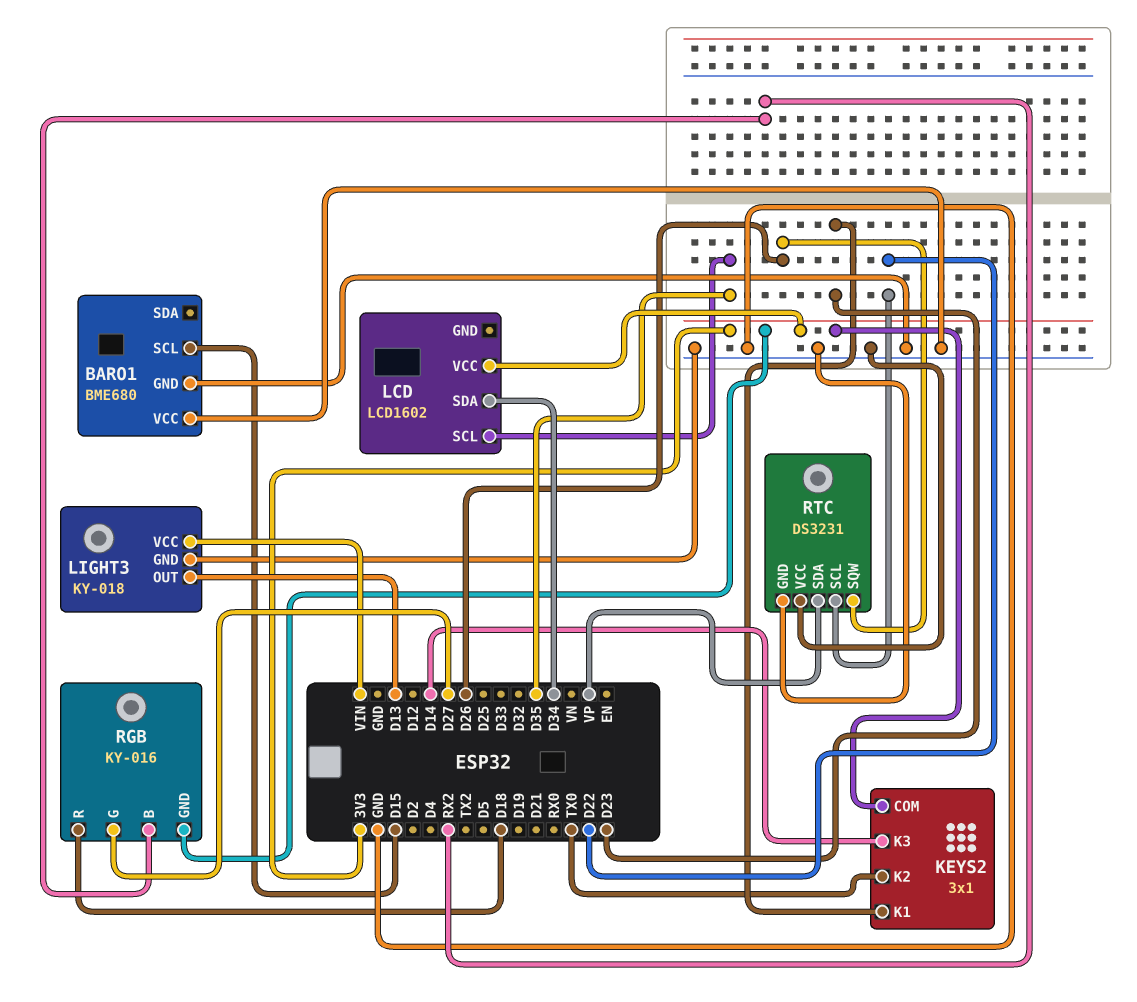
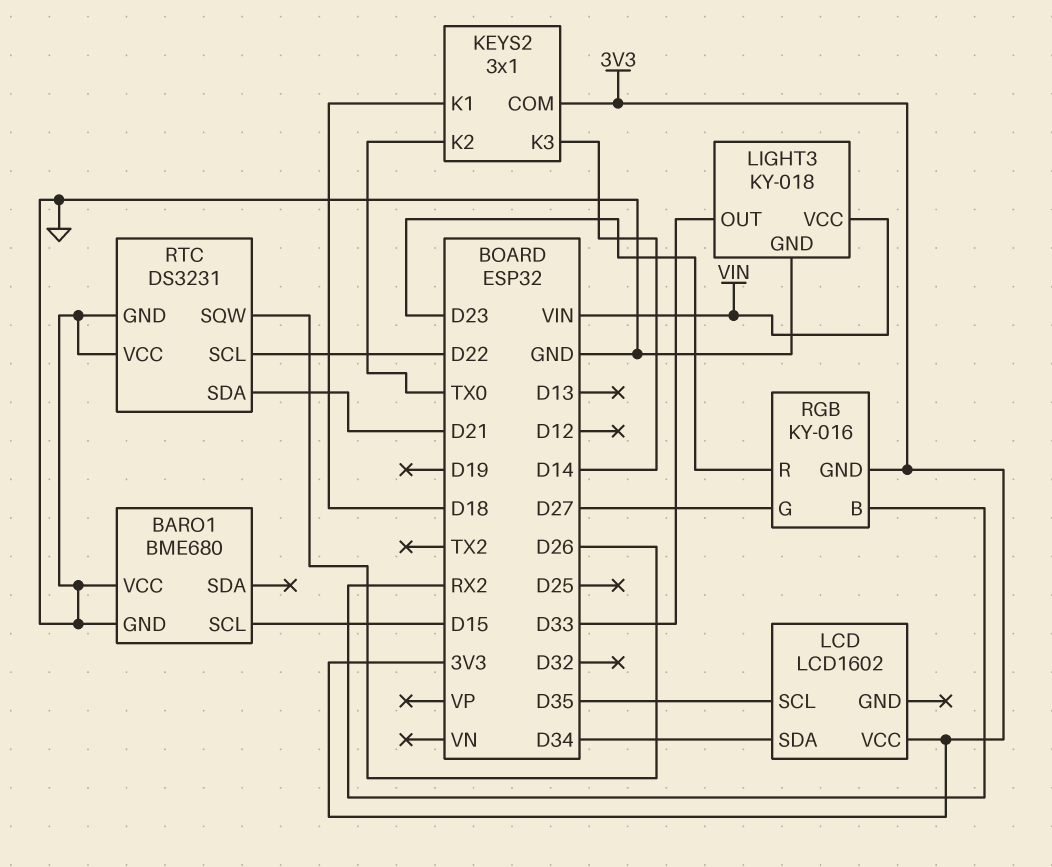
KEYS2 pin K1: D23 -> D18
LIGHT3 pin OUT: D13 -> D33
RGB pin R: D18 -> D23
RTC pin SDA: VP -> D21

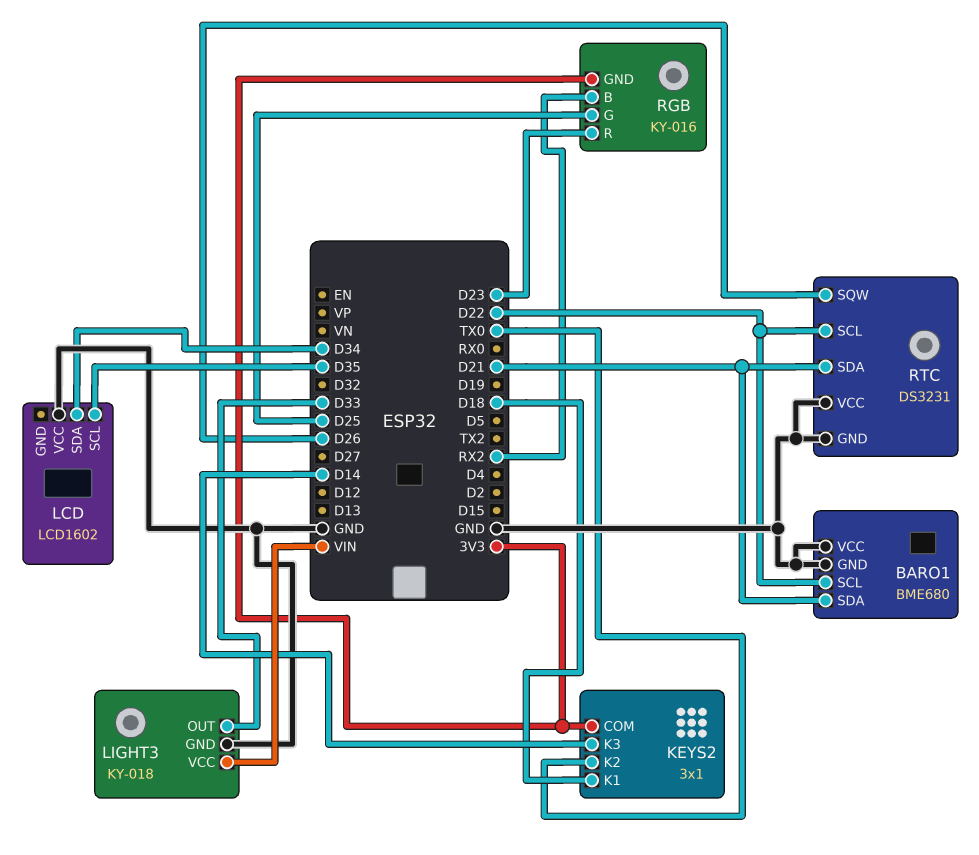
BARO1 pin SCL: D15 -> D22
BARO1 pin SDA: none -> D21
LCD pin VCC: 3V3 -> GND
RGB pin G: D27 -> D25

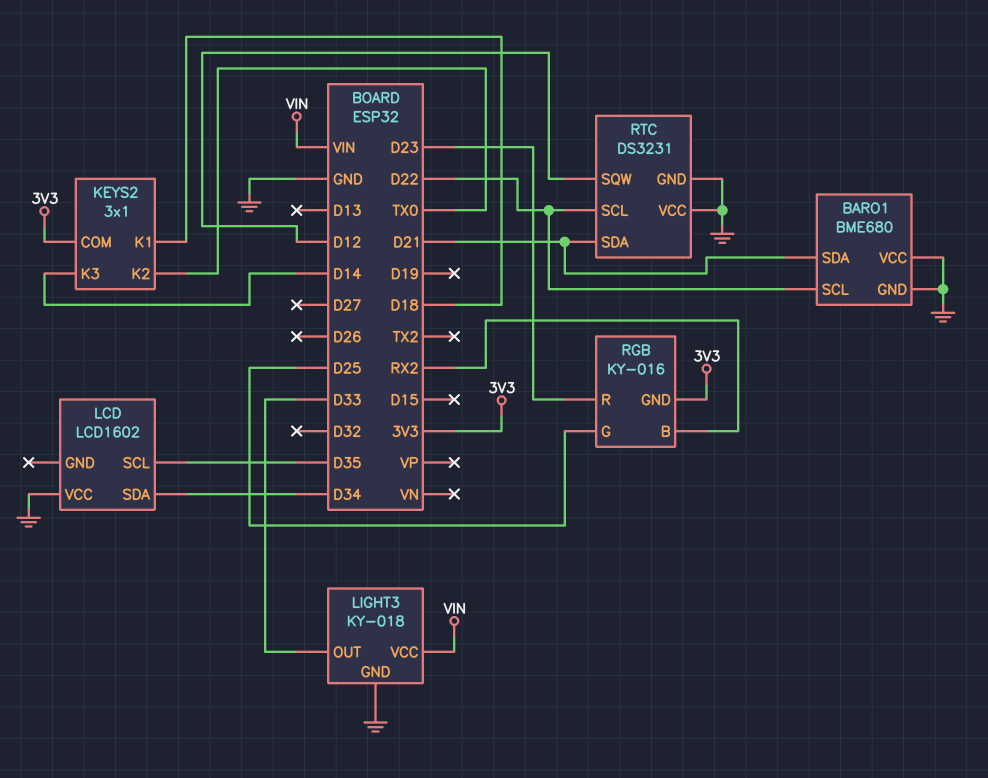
RTC pin SQW: D26 -> D12

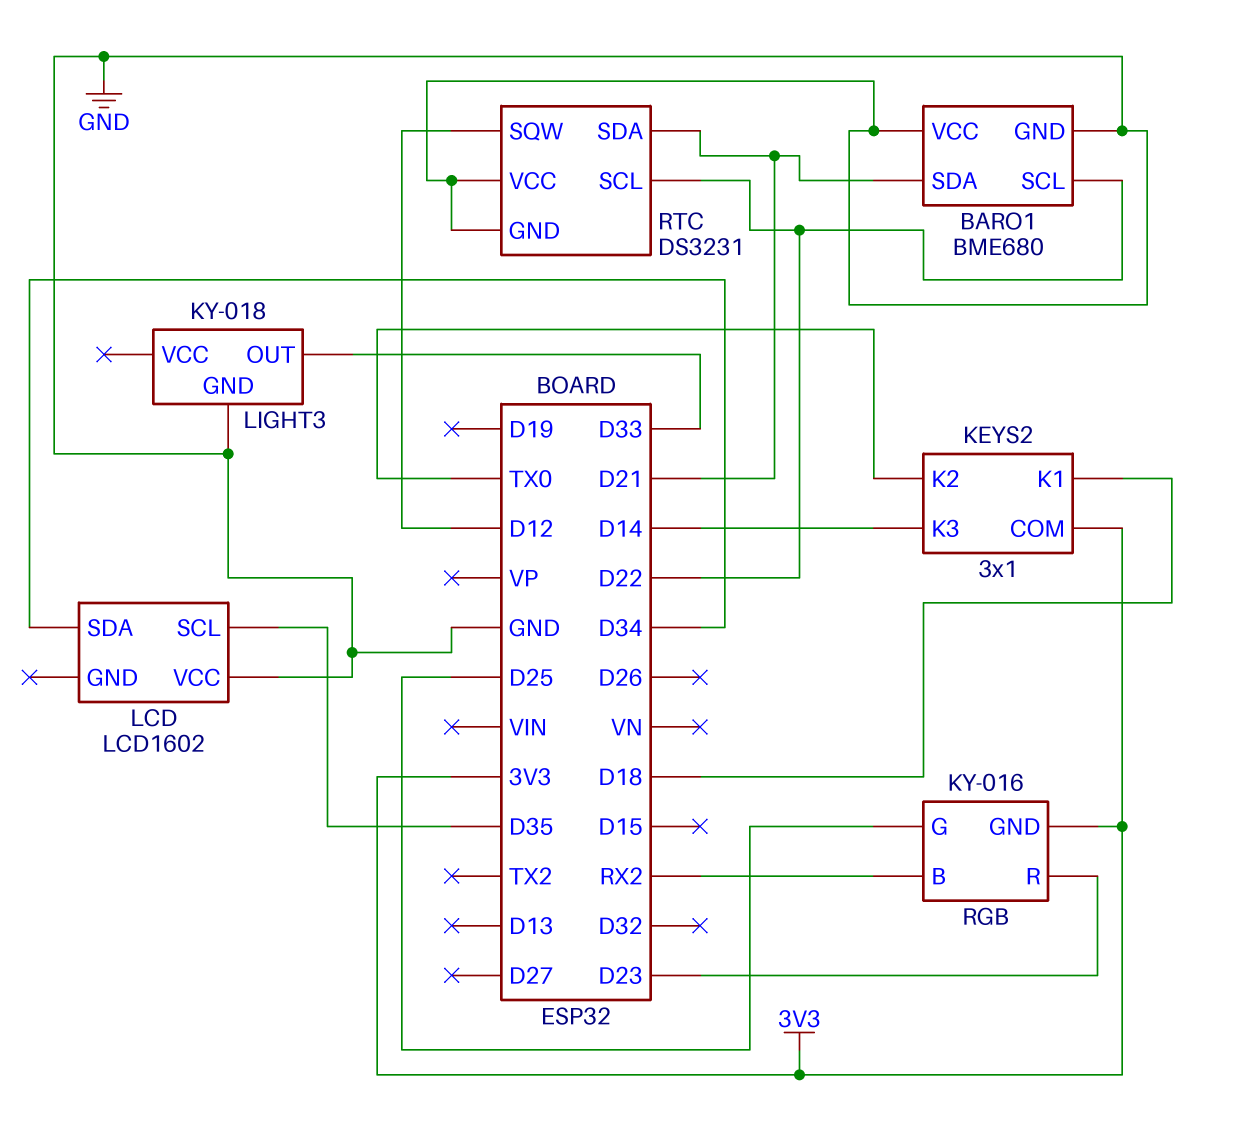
LIGHT3 pin VCC: VIN -> none

